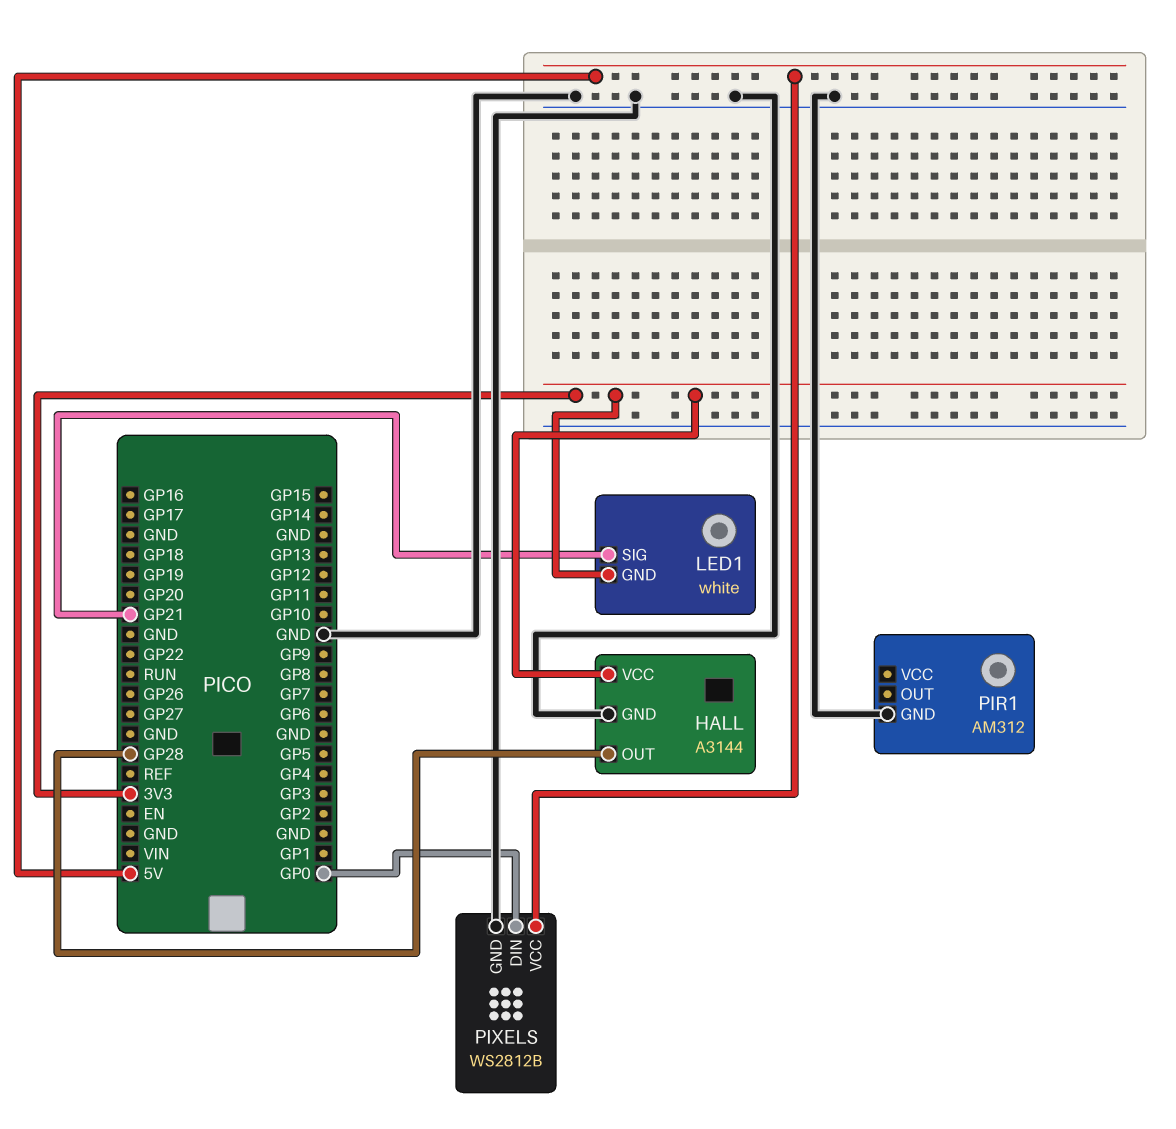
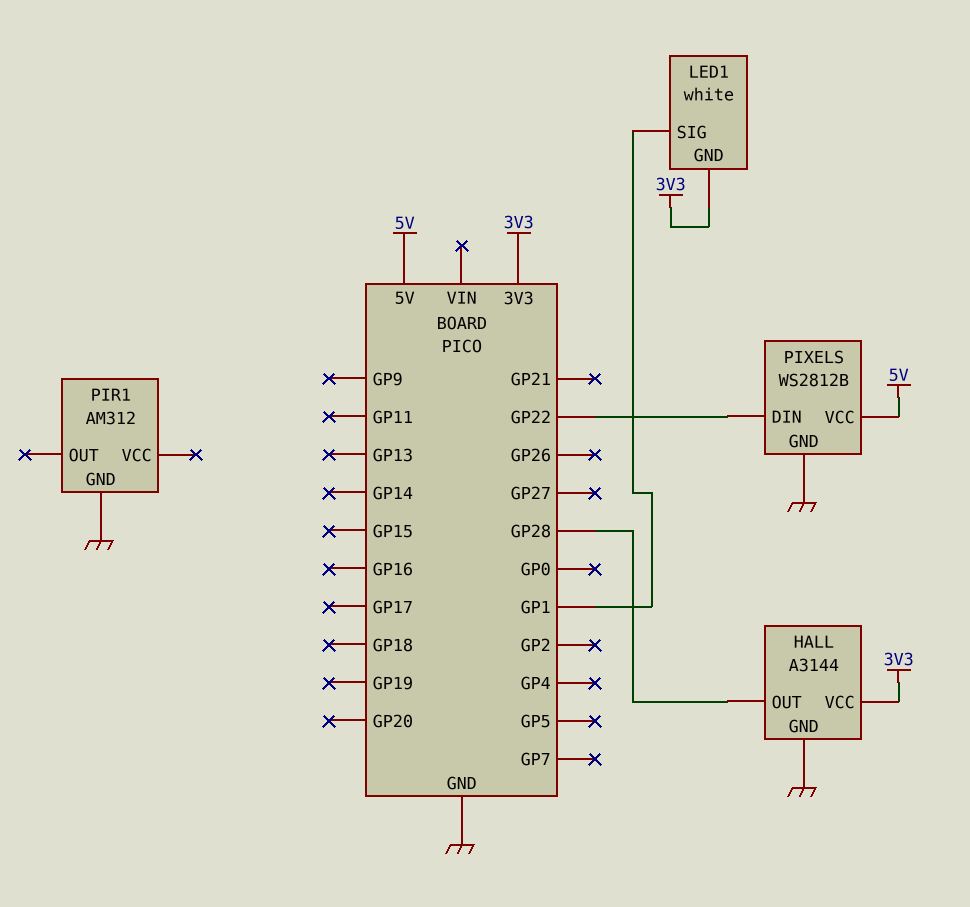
LED1 pin SIG: GP21 -> GP1
PIXELS pin DIN: GP0 -> GP22

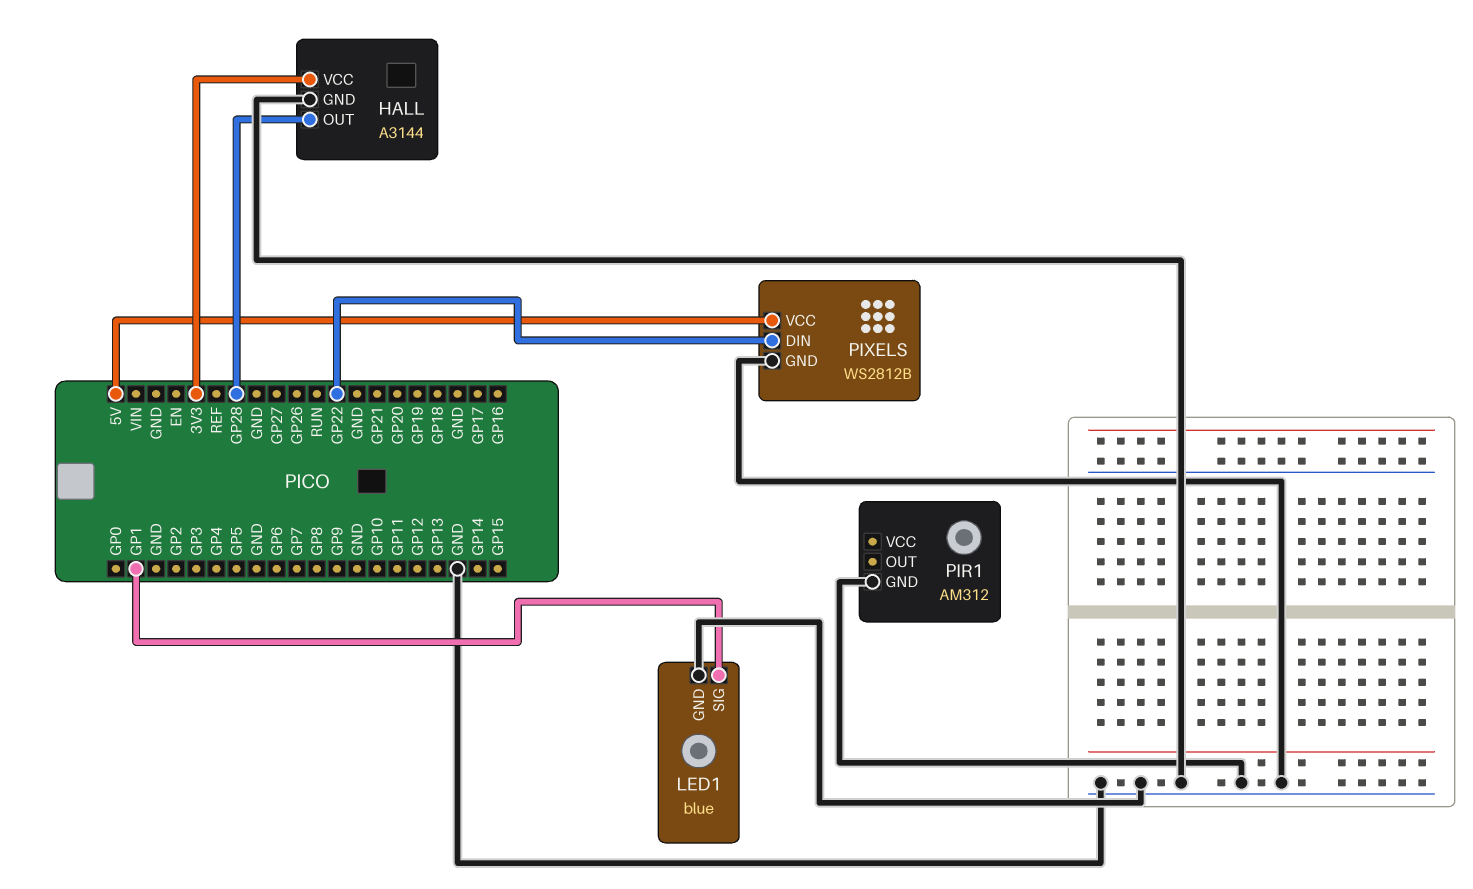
LED1: white -> blue
LED1 pin GND: 3V3 -> GND

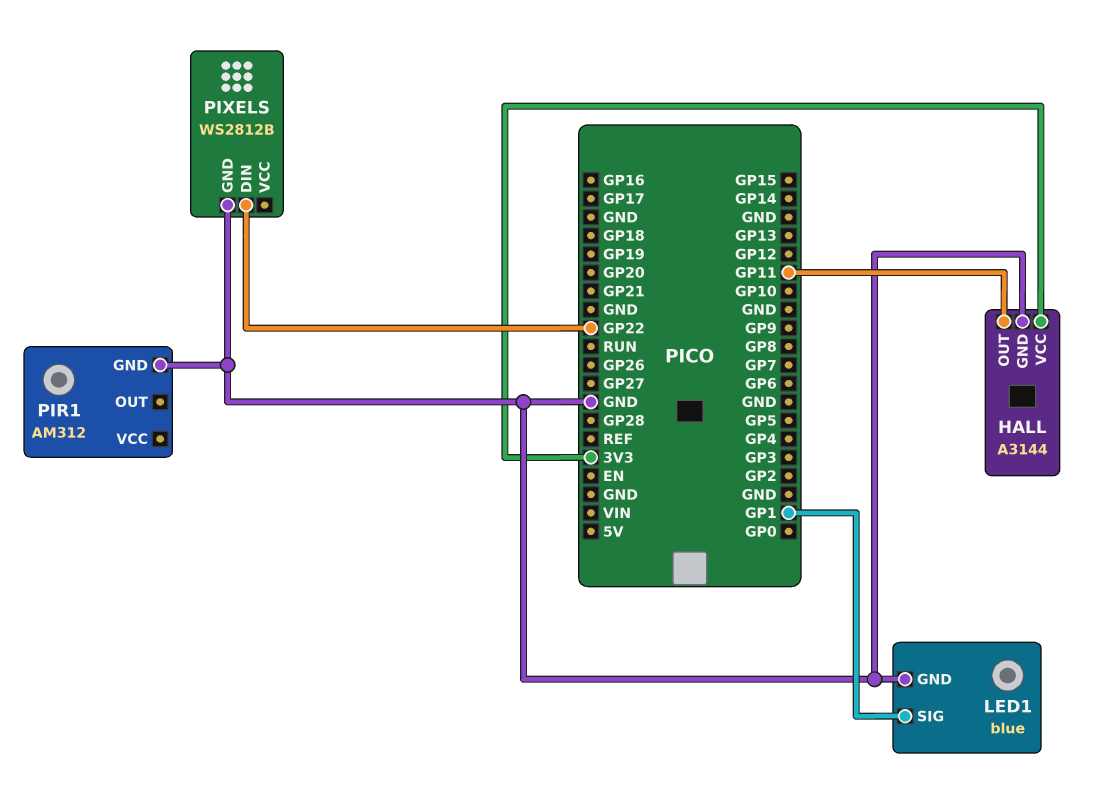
HALL pin OUT: GP28 -> GP11
PIXELS pin VCC: 5V -> none

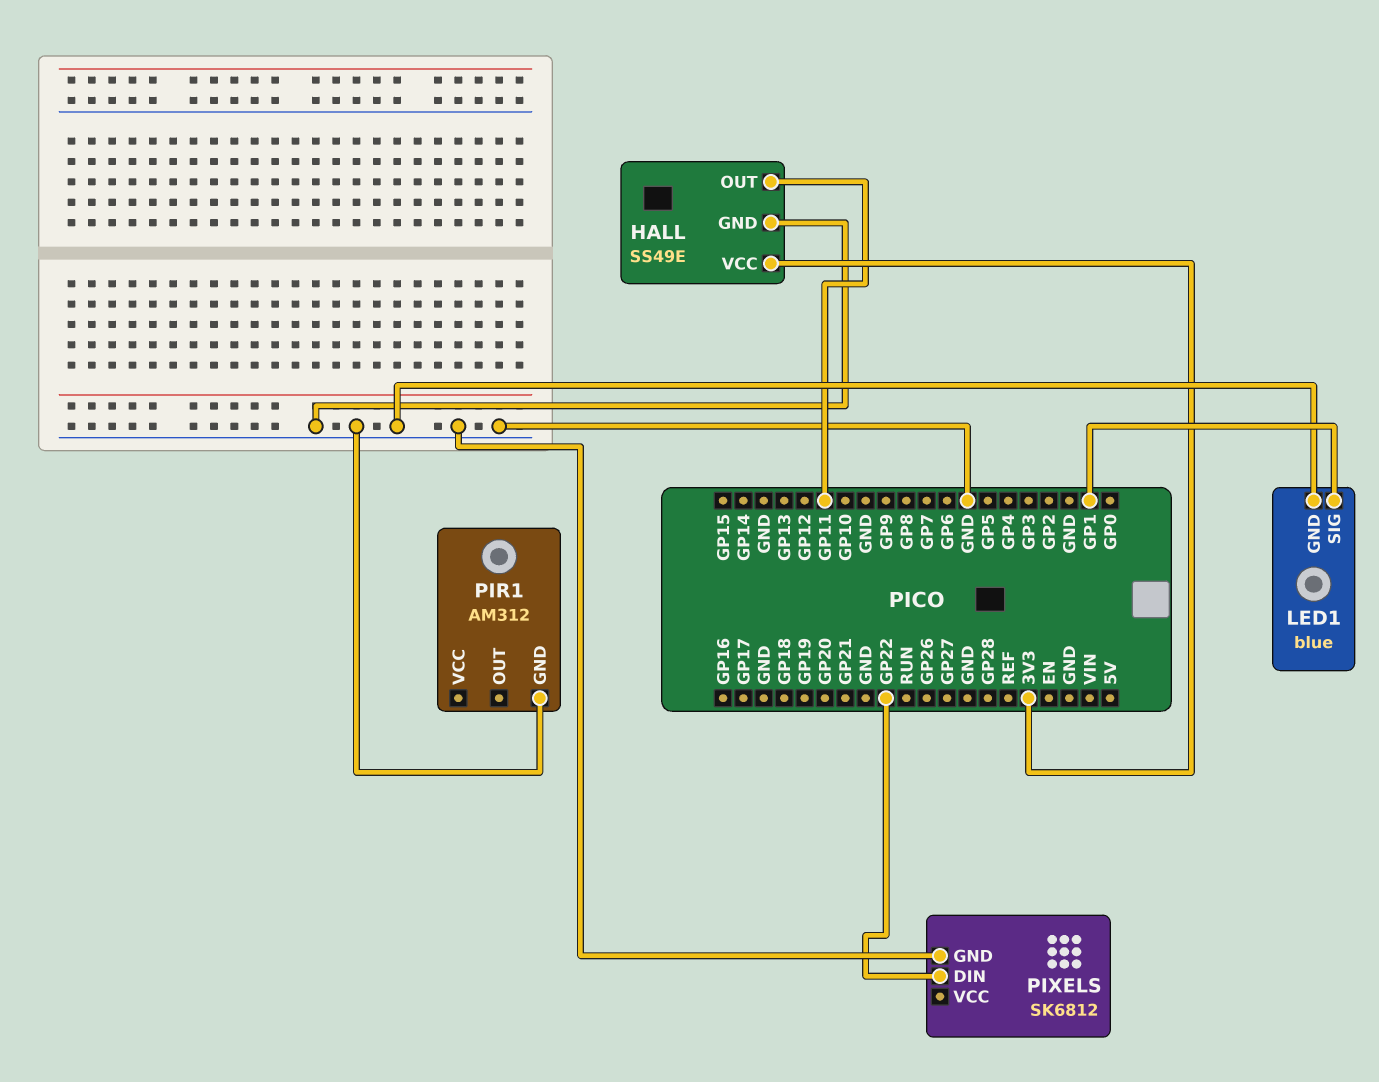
HALL: A3144 -> SS49E
PIXELS: WS2812B -> SK6812

